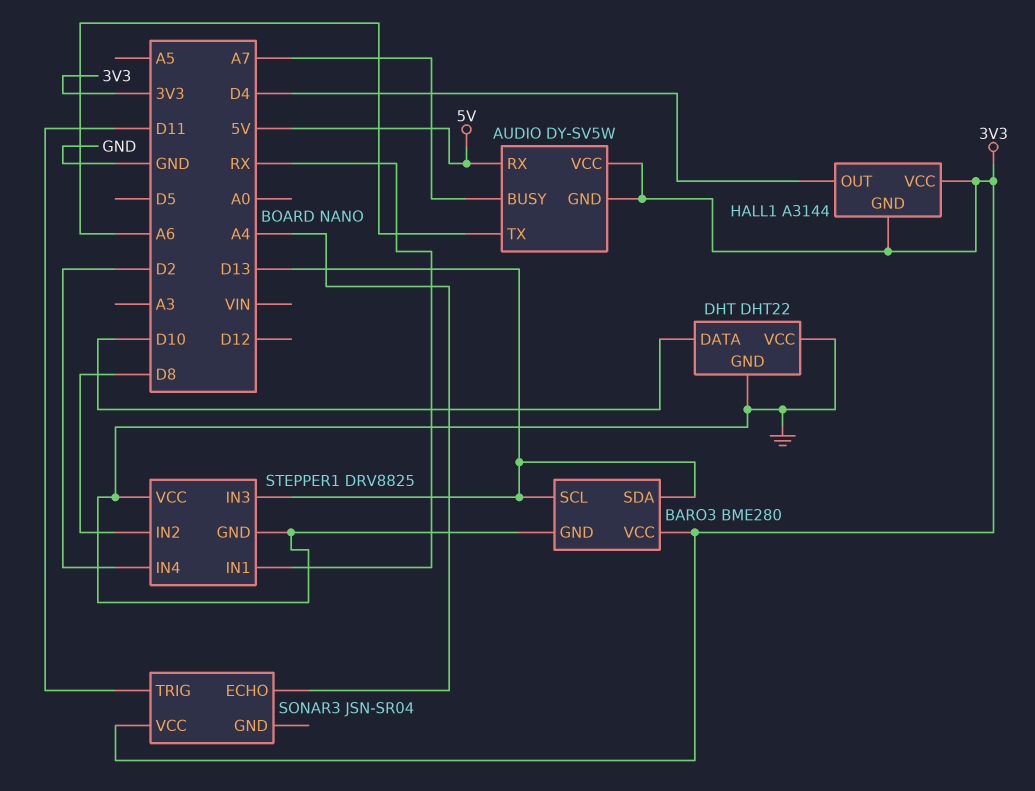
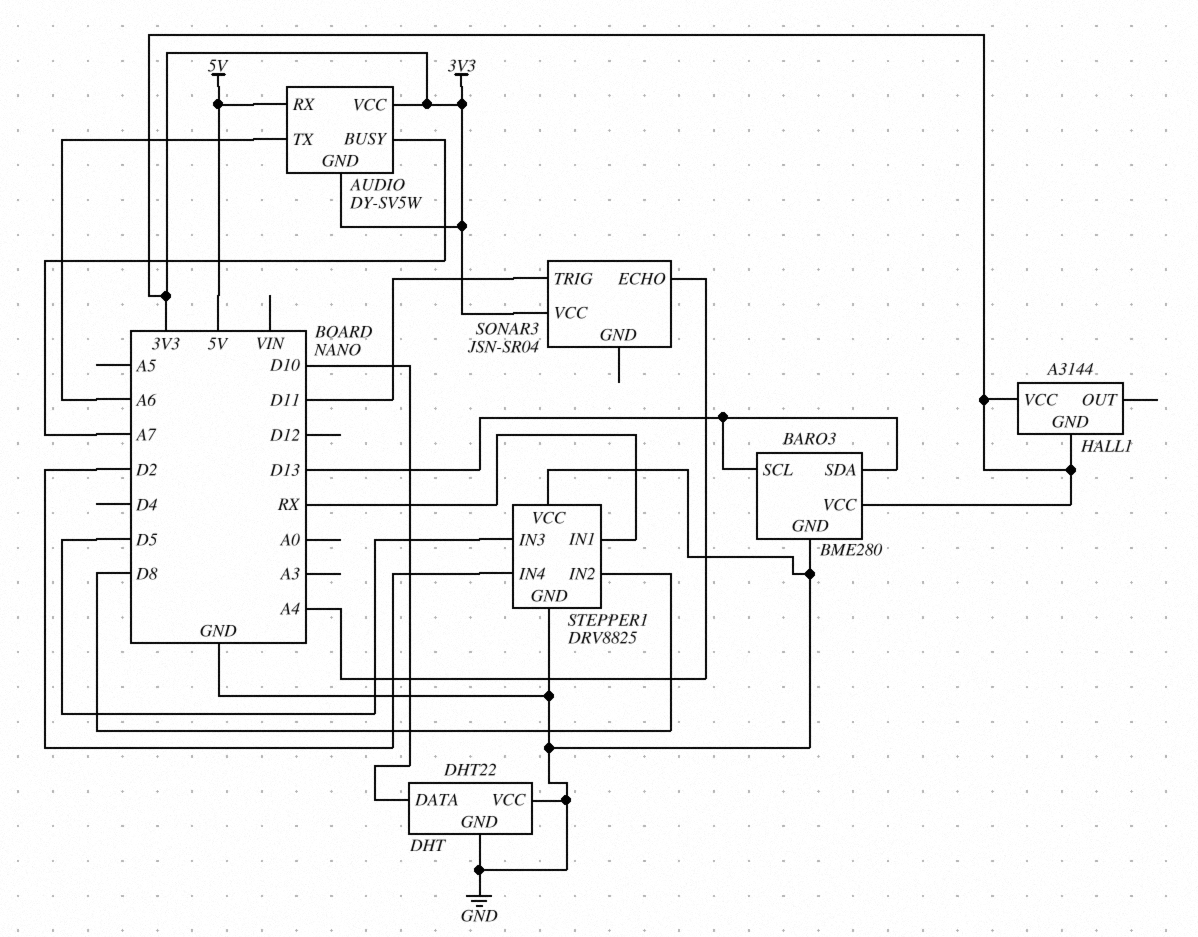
HALL1 pin OUT: D4 -> none
STEPPER1 pin IN3: D13 -> D5

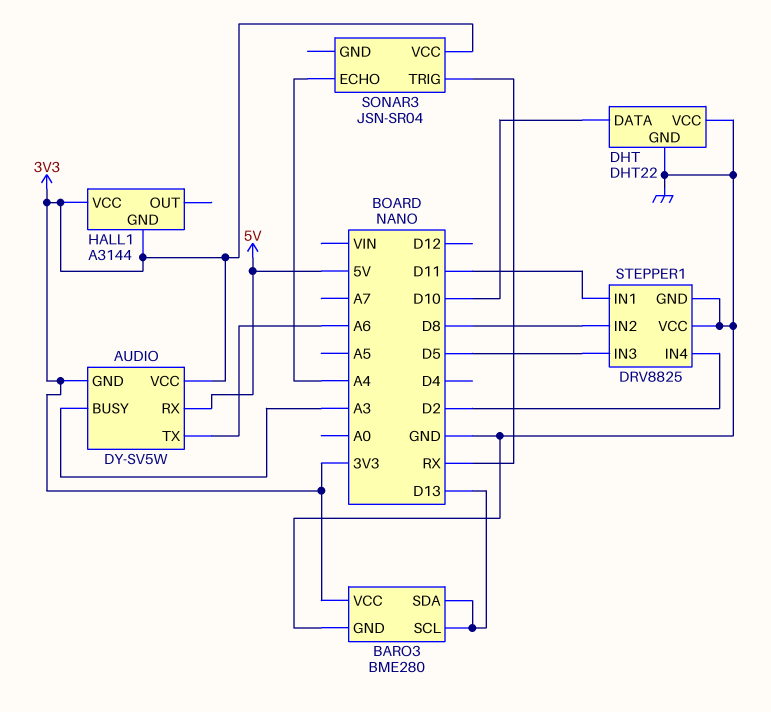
AUDIO pin BUSY: A7 -> A3
SONAR3 pin TRIG: D11 -> RX
STEPPER1 pin IN1: RX -> D11

